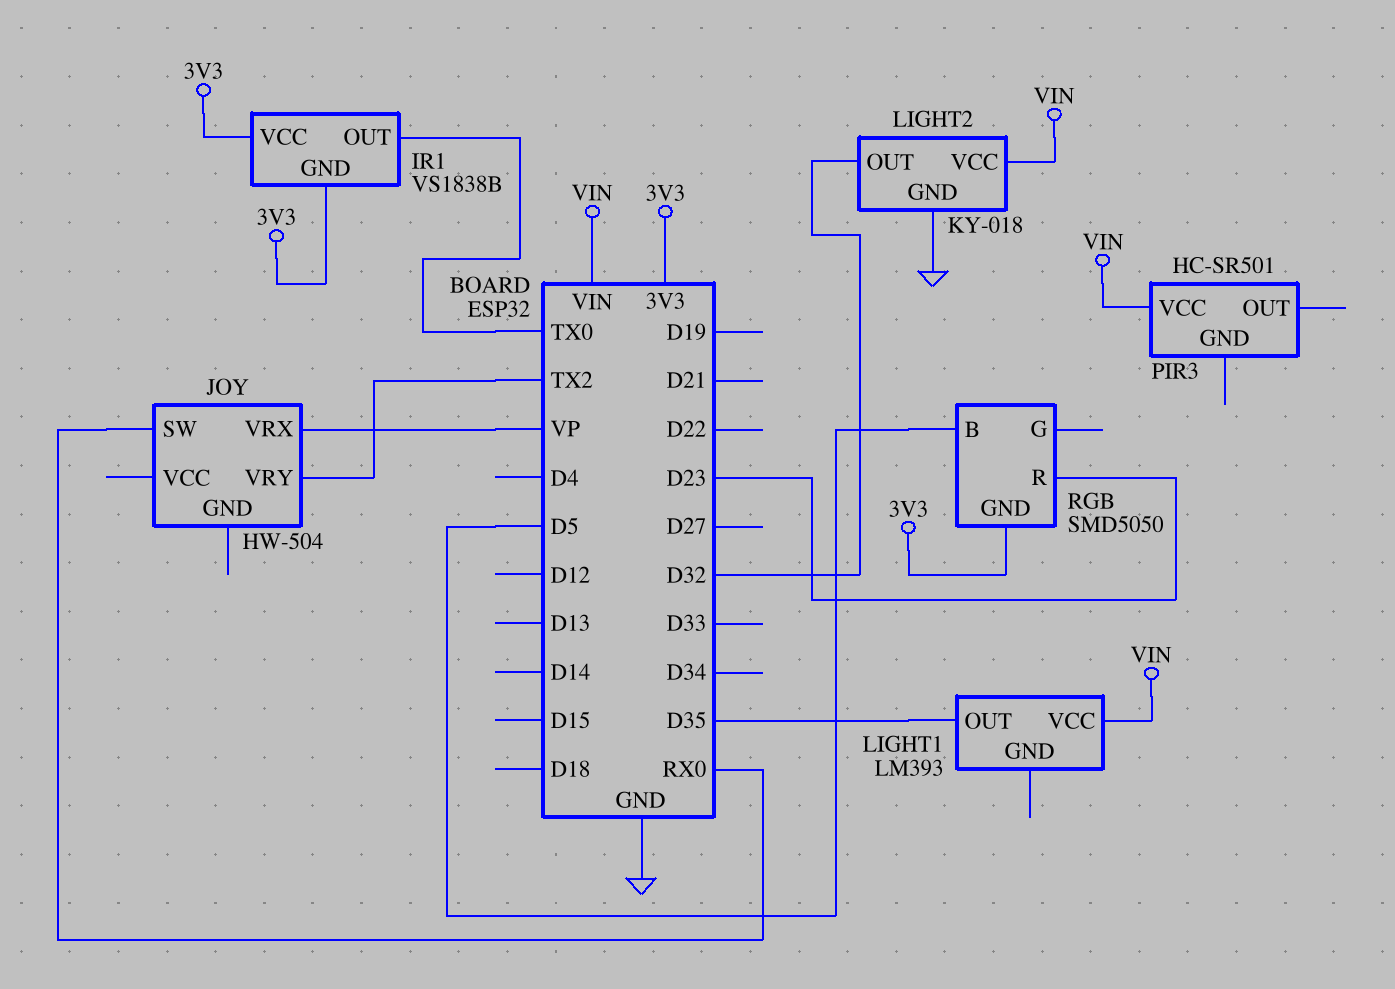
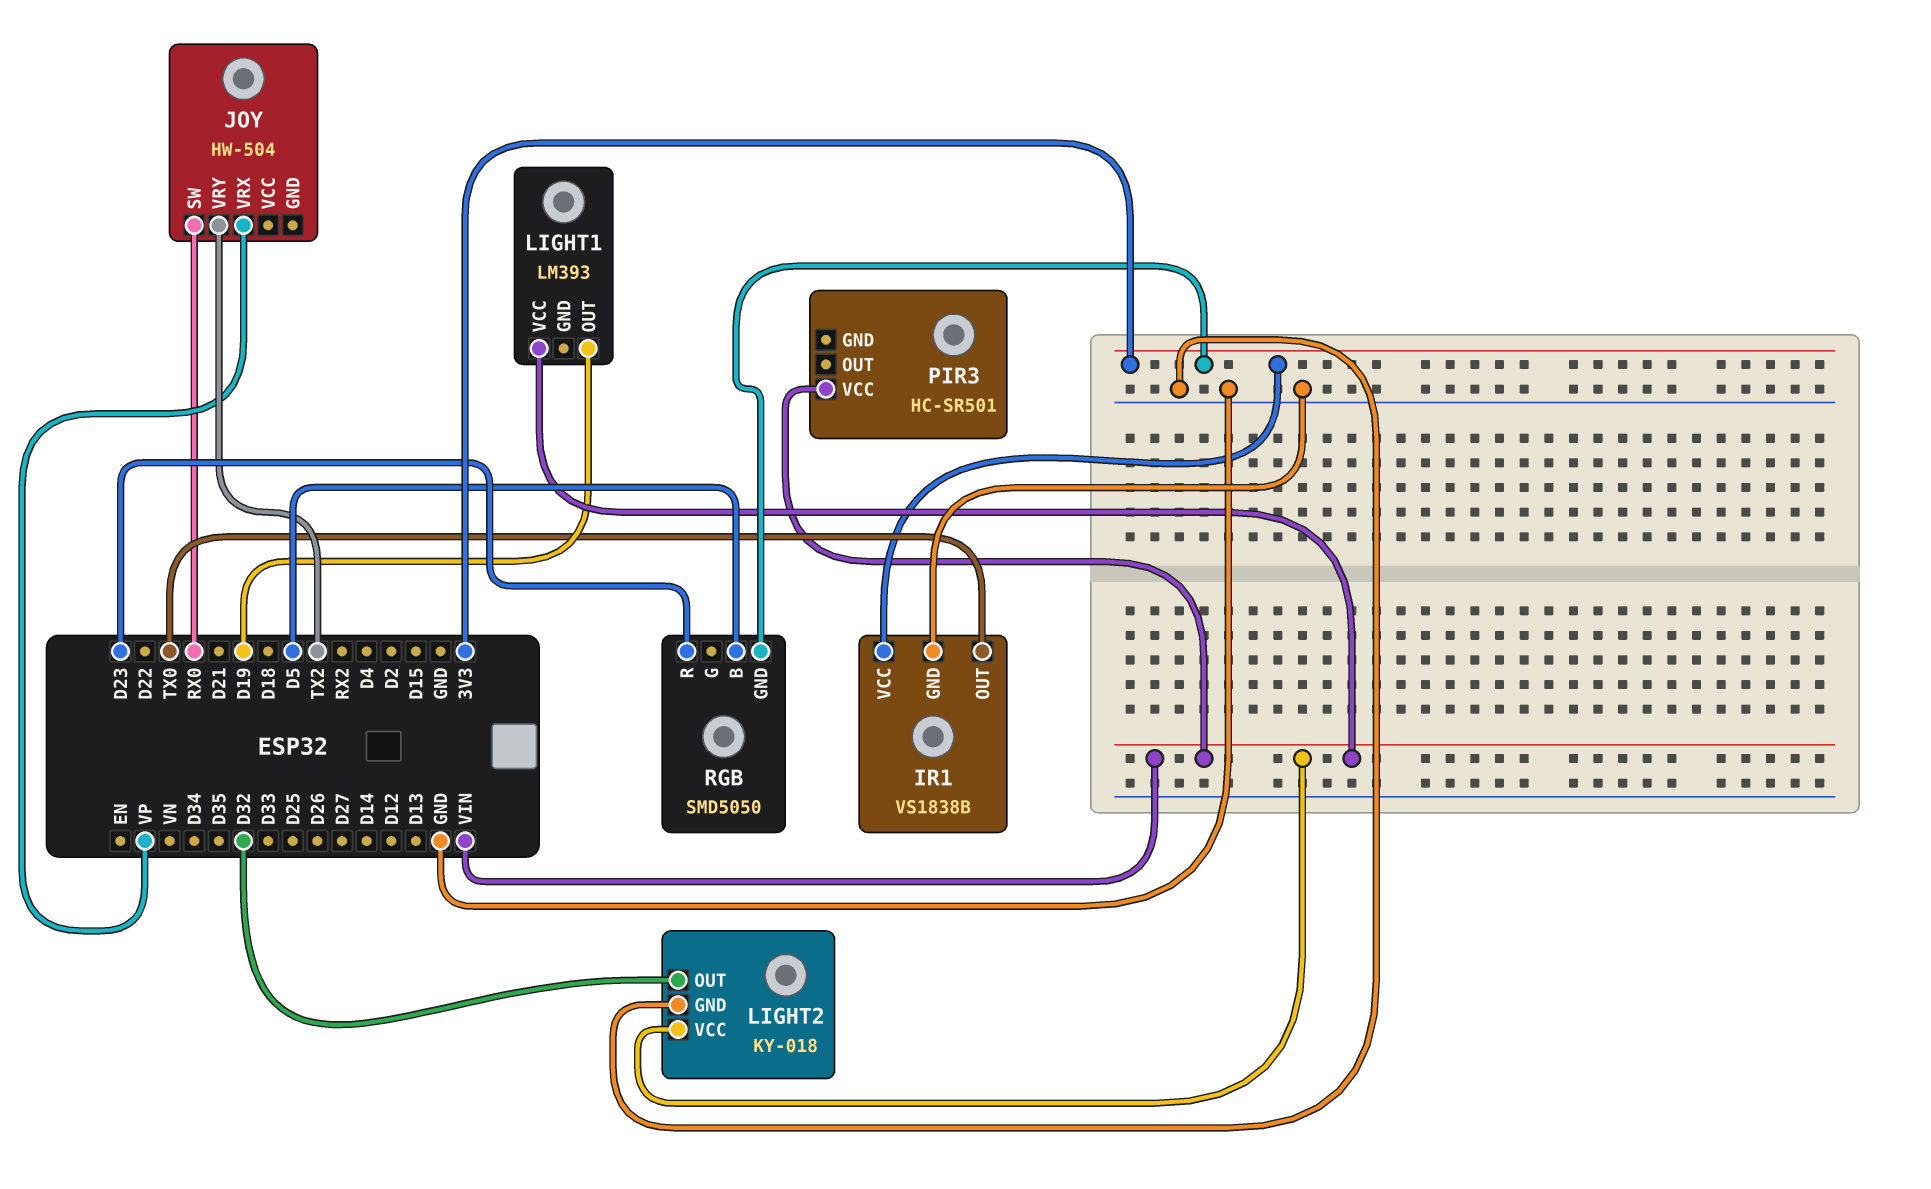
IR1 pin GND: 3V3 -> GND
LIGHT1 pin OUT: D35 -> D19

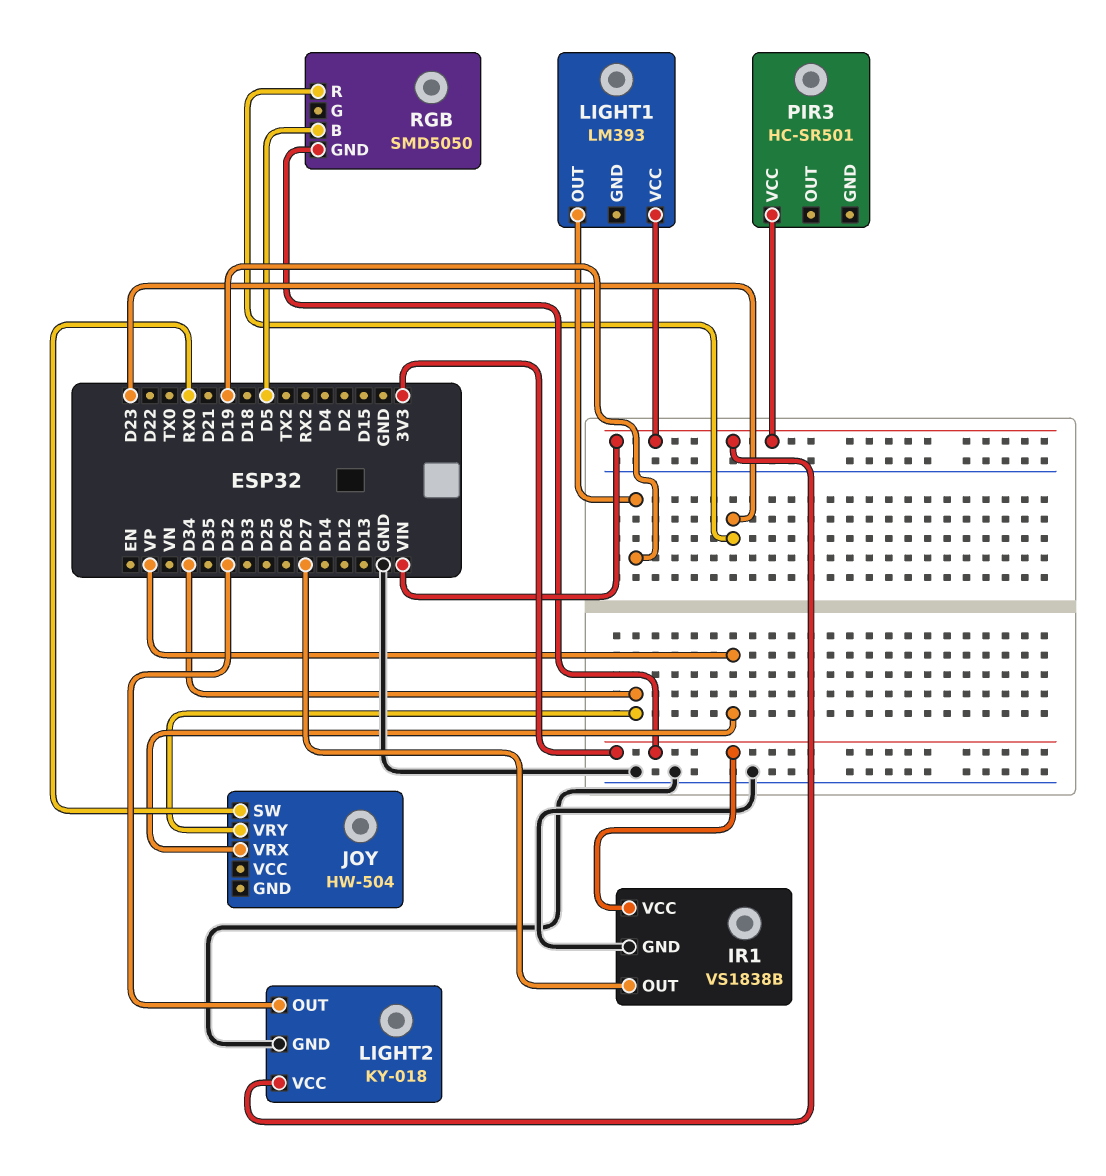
IR1 pin OUT: TX0 -> D27
JOY pin VRY: TX2 -> D34

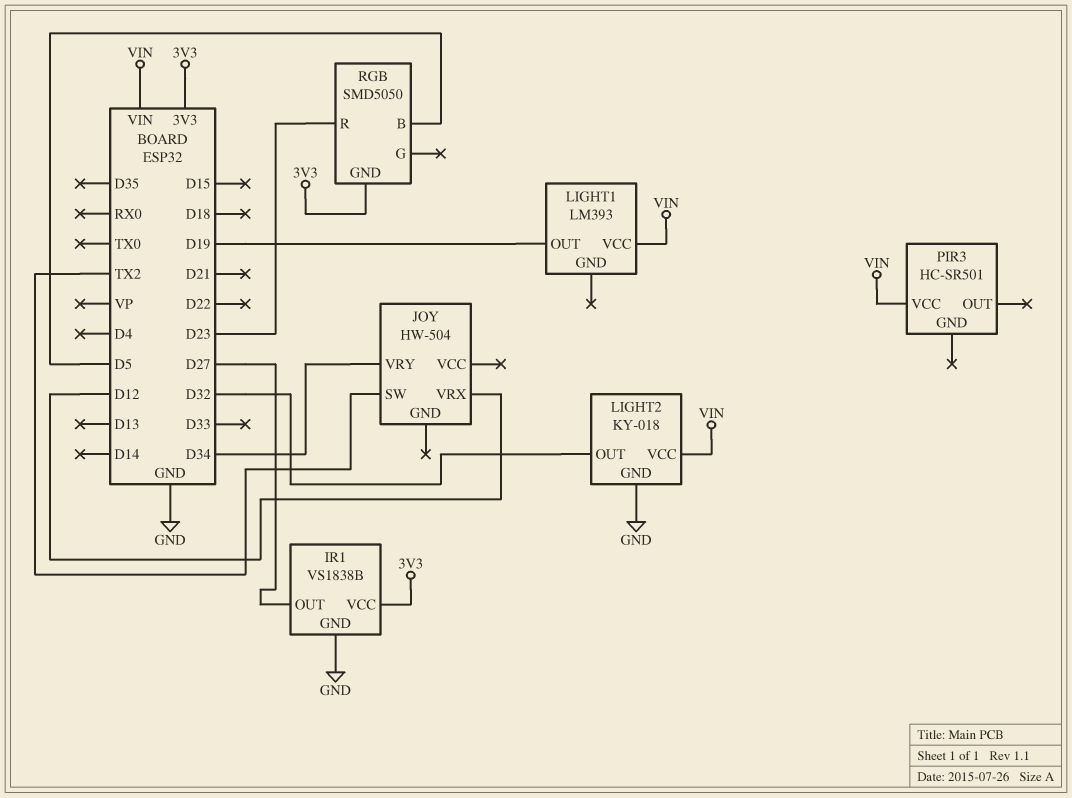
JOY pin SW: RX0 -> TX2
JOY pin VRX: VP -> D12

